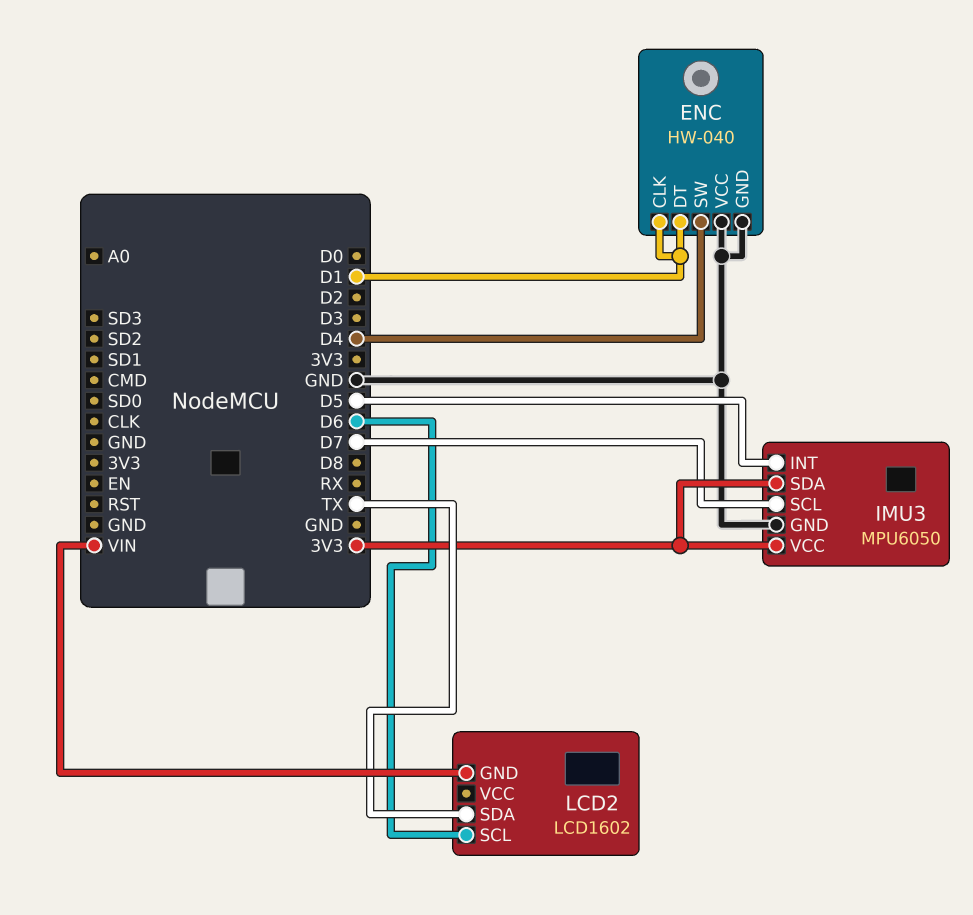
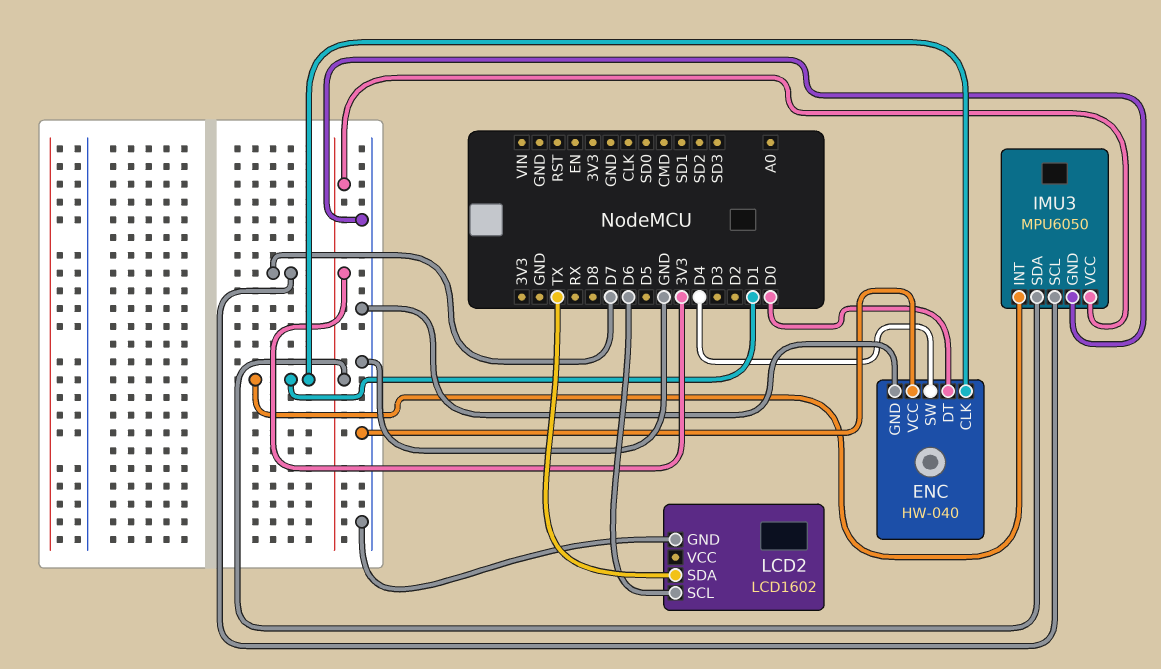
ENC pin DT: D1 -> D0
IMU3 pin INT: D5 -> D1
LCD2 pin GND: VIN -> GND

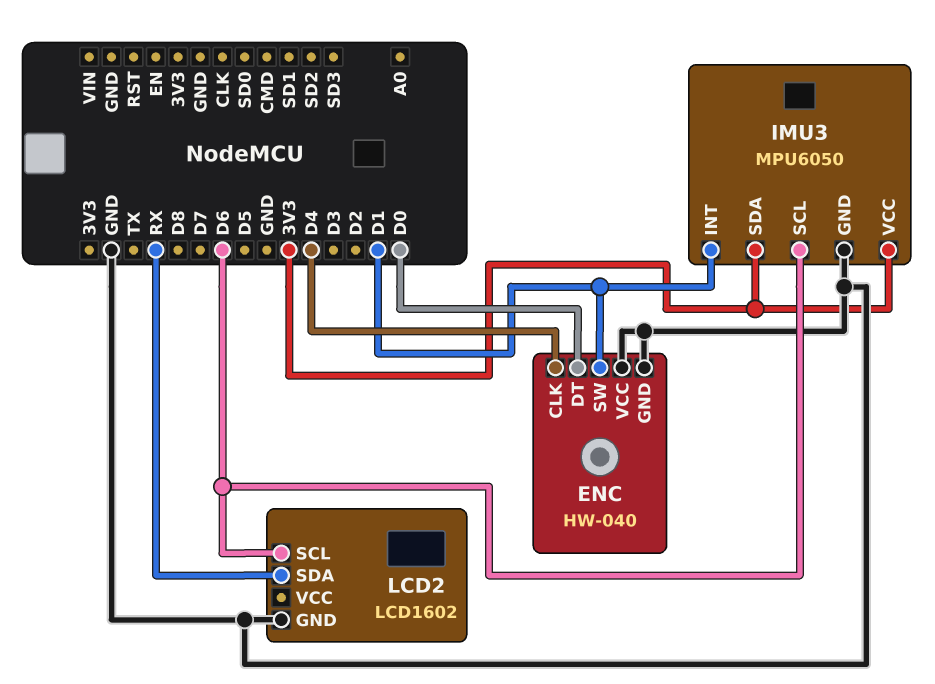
ENC pin CLK: D1 -> D4
ENC pin SW: D4 -> D1
IMU3 pin SCL: D7 -> D6
LCD2 pin SDA: TX -> RX

